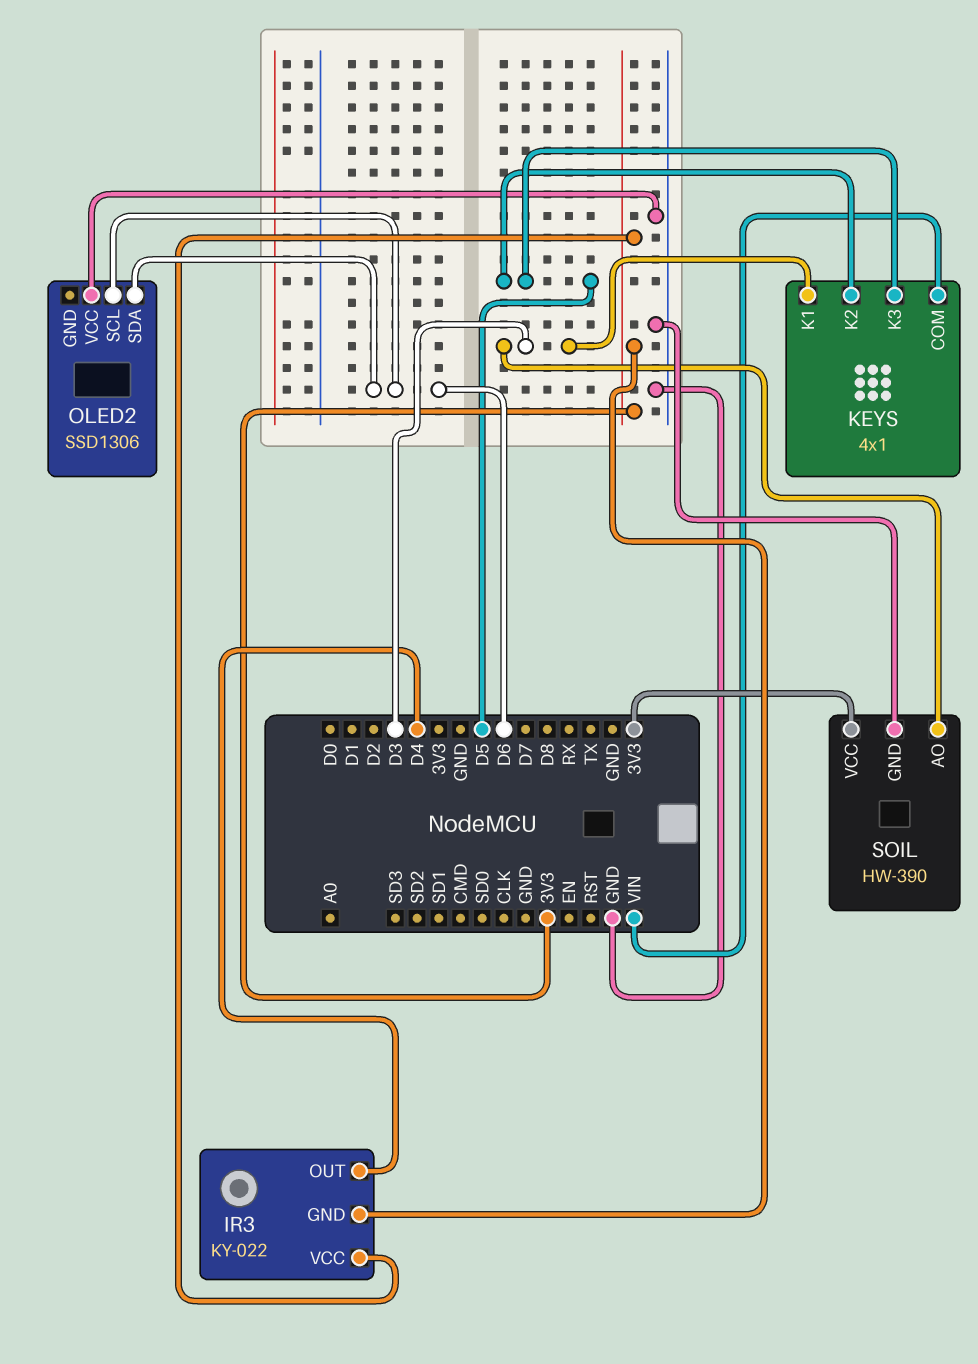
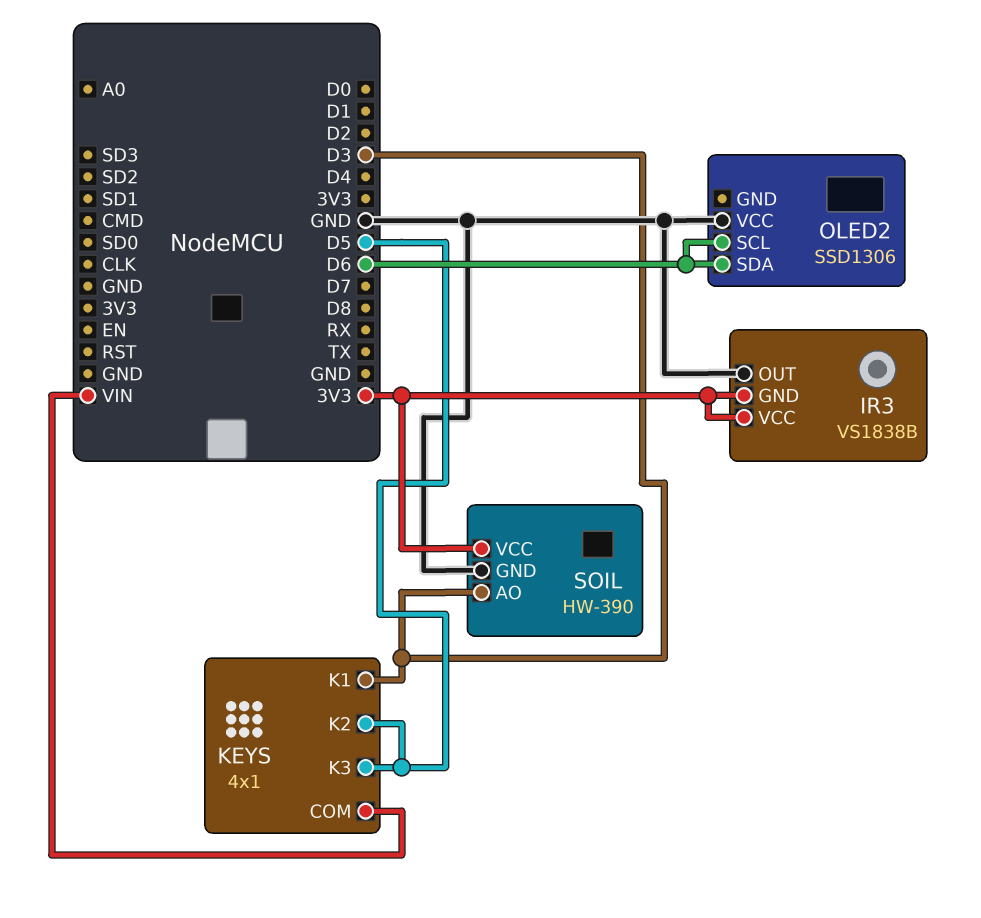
IR3: KY-022 -> VS1838B
IR3 pin OUT: D4 -> GND

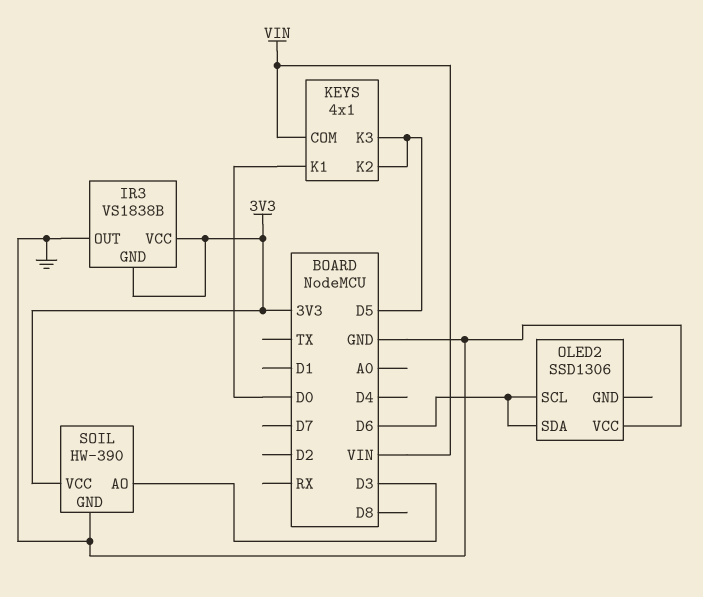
KEYS pin K1: D3 -> D0

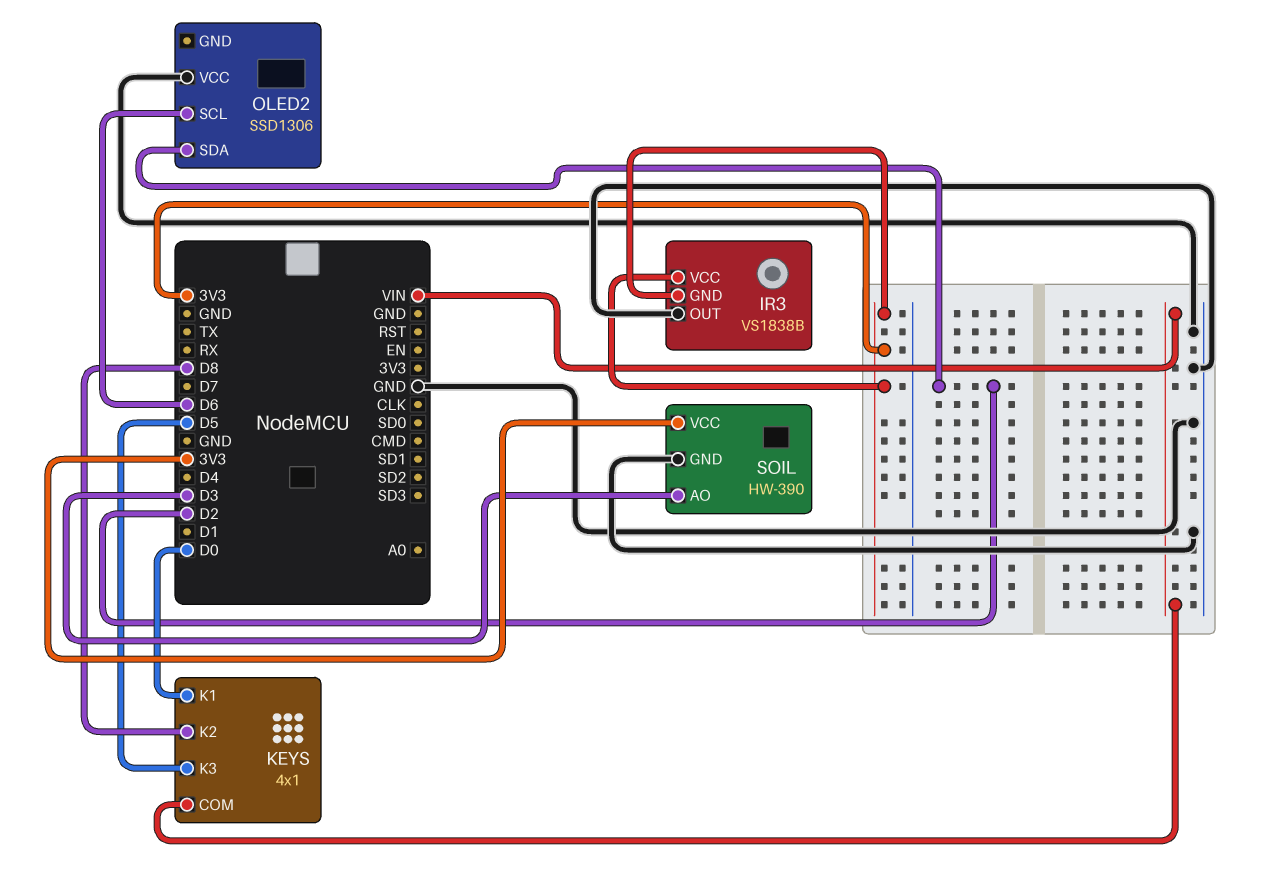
KEYS pin K2: D5 -> D8
OLED2 pin SDA: D6 -> D2

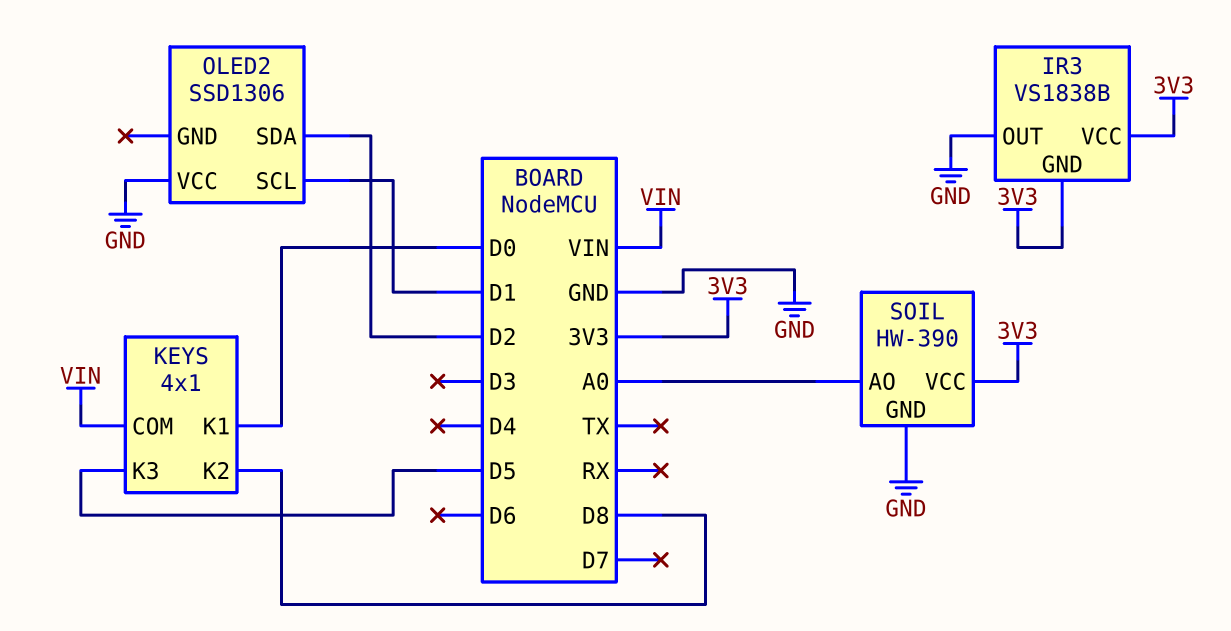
OLED2 pin SCL: D6 -> D1
SOIL pin AO: D3 -> A0

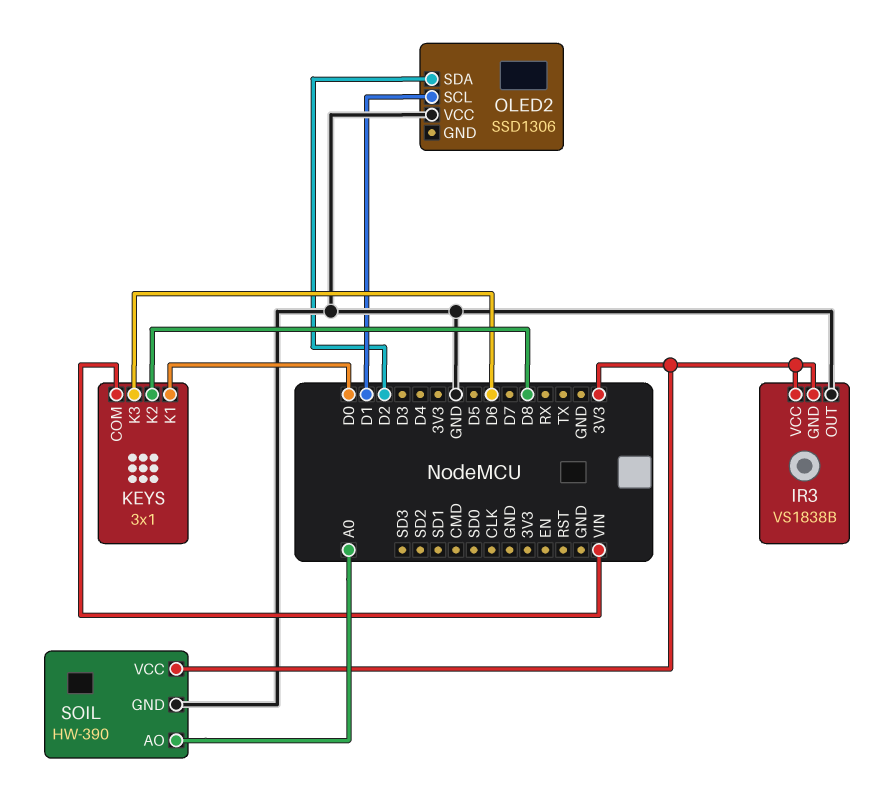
KEYS: 4x1 -> 3x1
KEYS pin K3: D5 -> D6

